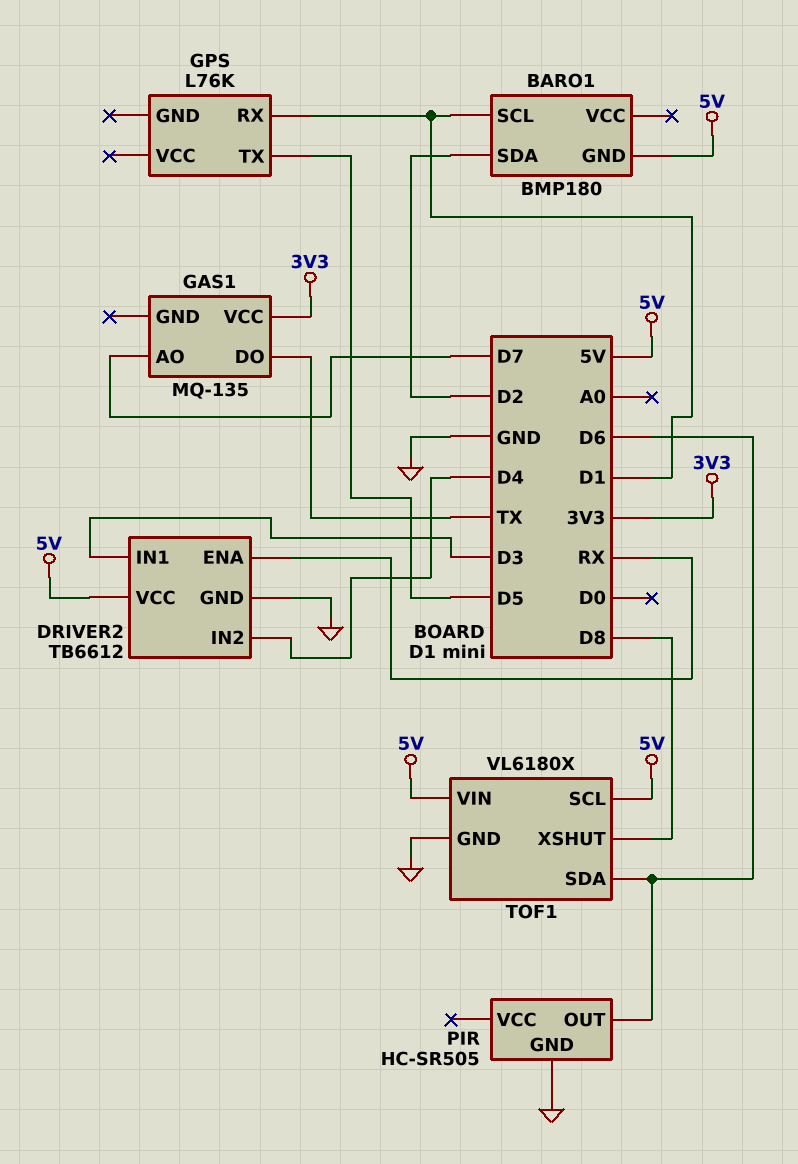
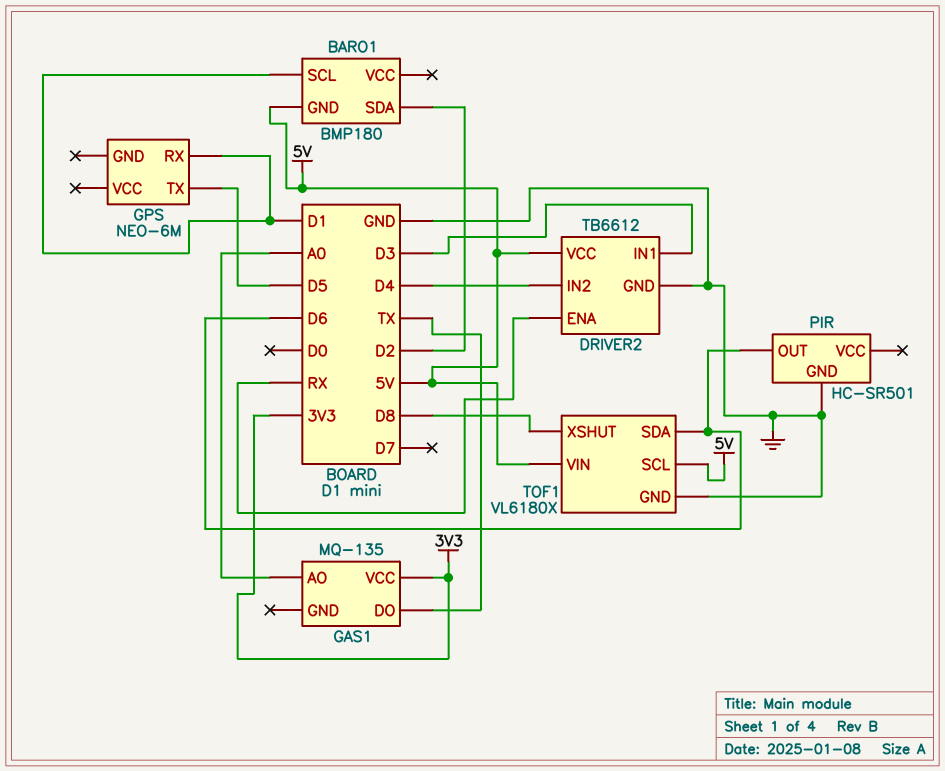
GAS1 pin AO: D7 -> A0
GPS: L76K -> NEO-6M
PIR: HC-SR505 -> HC-SR501

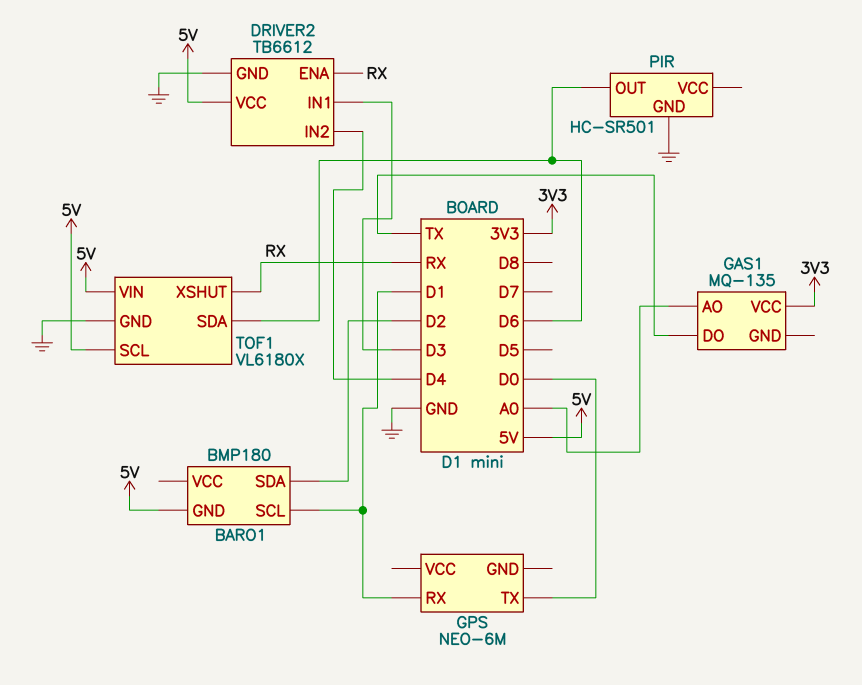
GPS pin TX: D5 -> D0
TOF1 pin XSHUT: D8 -> RX

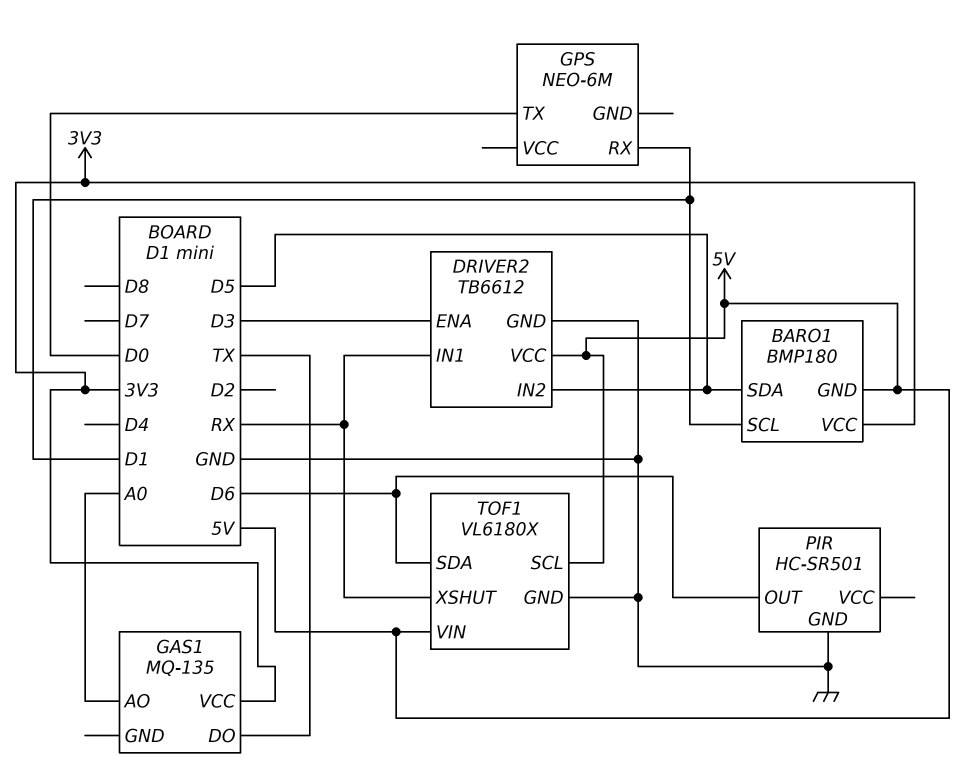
BARO1 pin SDA: D2 -> D5
BARO1 pin VCC: none -> 3V3
DRIVER2 pin ENA: RX -> D3
DRIVER2 pin IN1: D3 -> RX
DRIVER2 pin IN2: D4 -> D5

